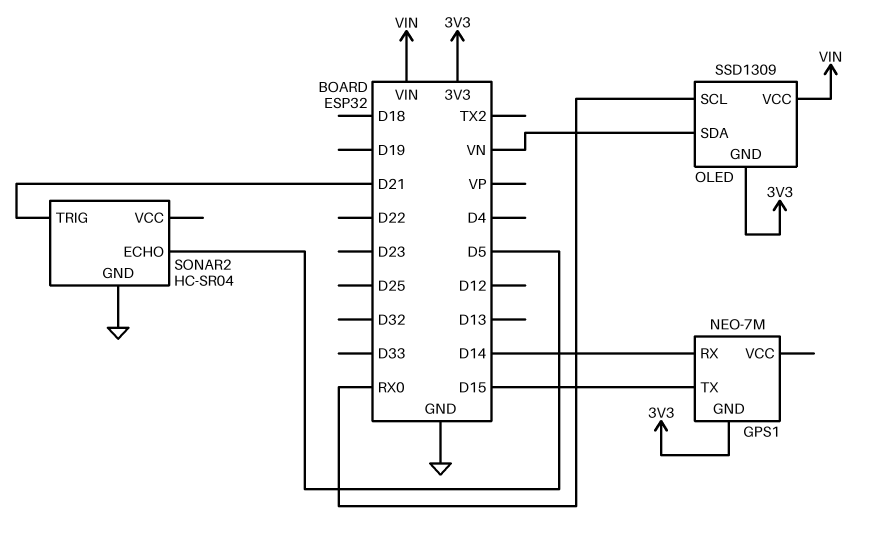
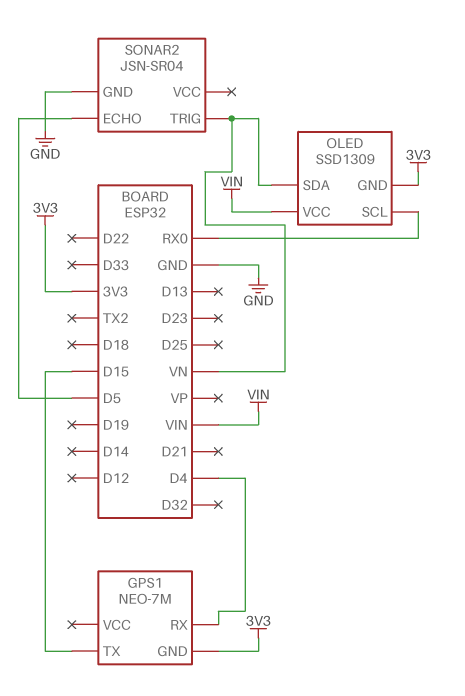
GPS1 pin RX: D14 -> D4
SONAR2: HC-SR04 -> JSN-SR04
SONAR2 pin TRIG: D21 -> VN

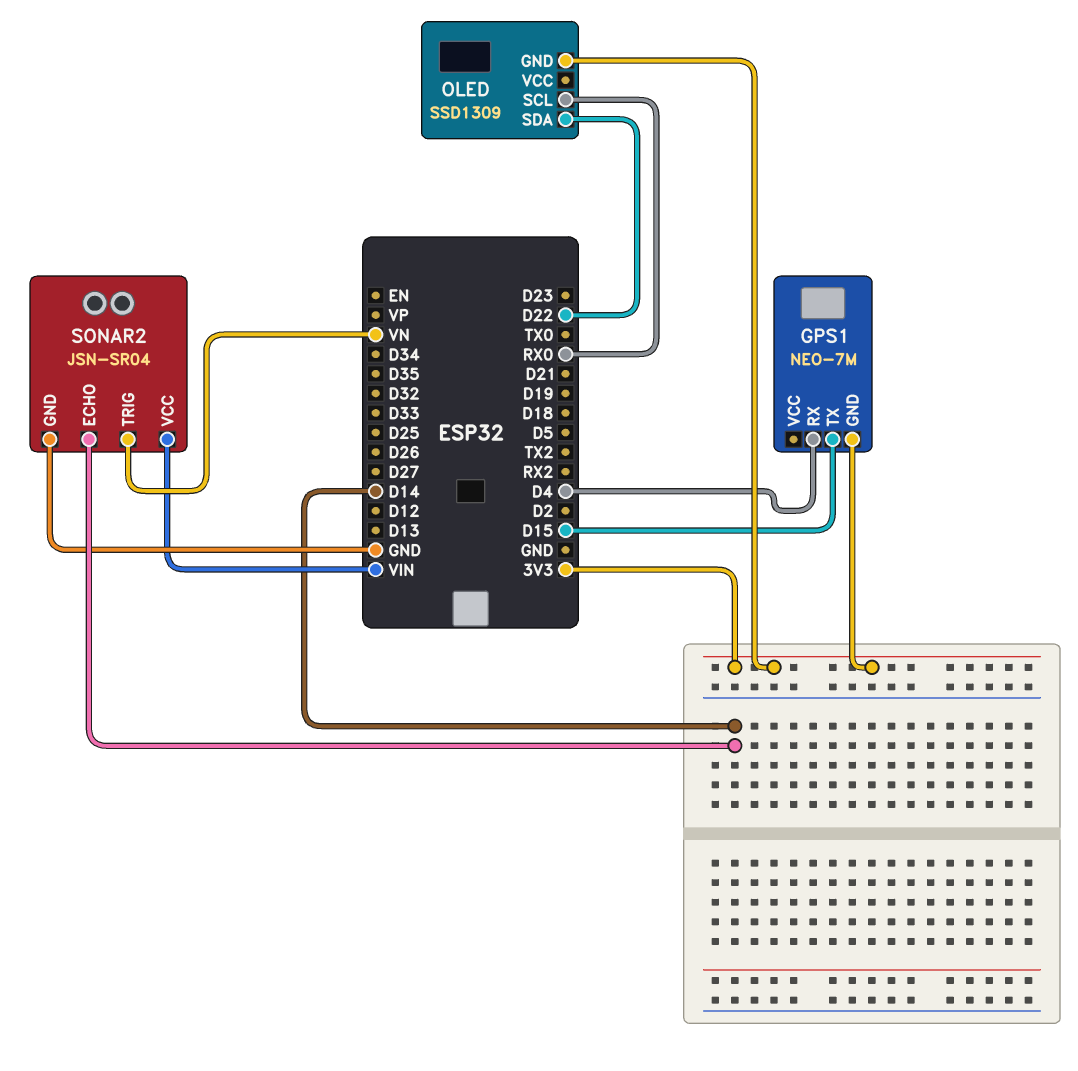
OLED pin SDA: VN -> D22
OLED pin VCC: VIN -> none
SONAR2 pin ECHO: D5 -> D14
SONAR2 pin VCC: none -> VIN

